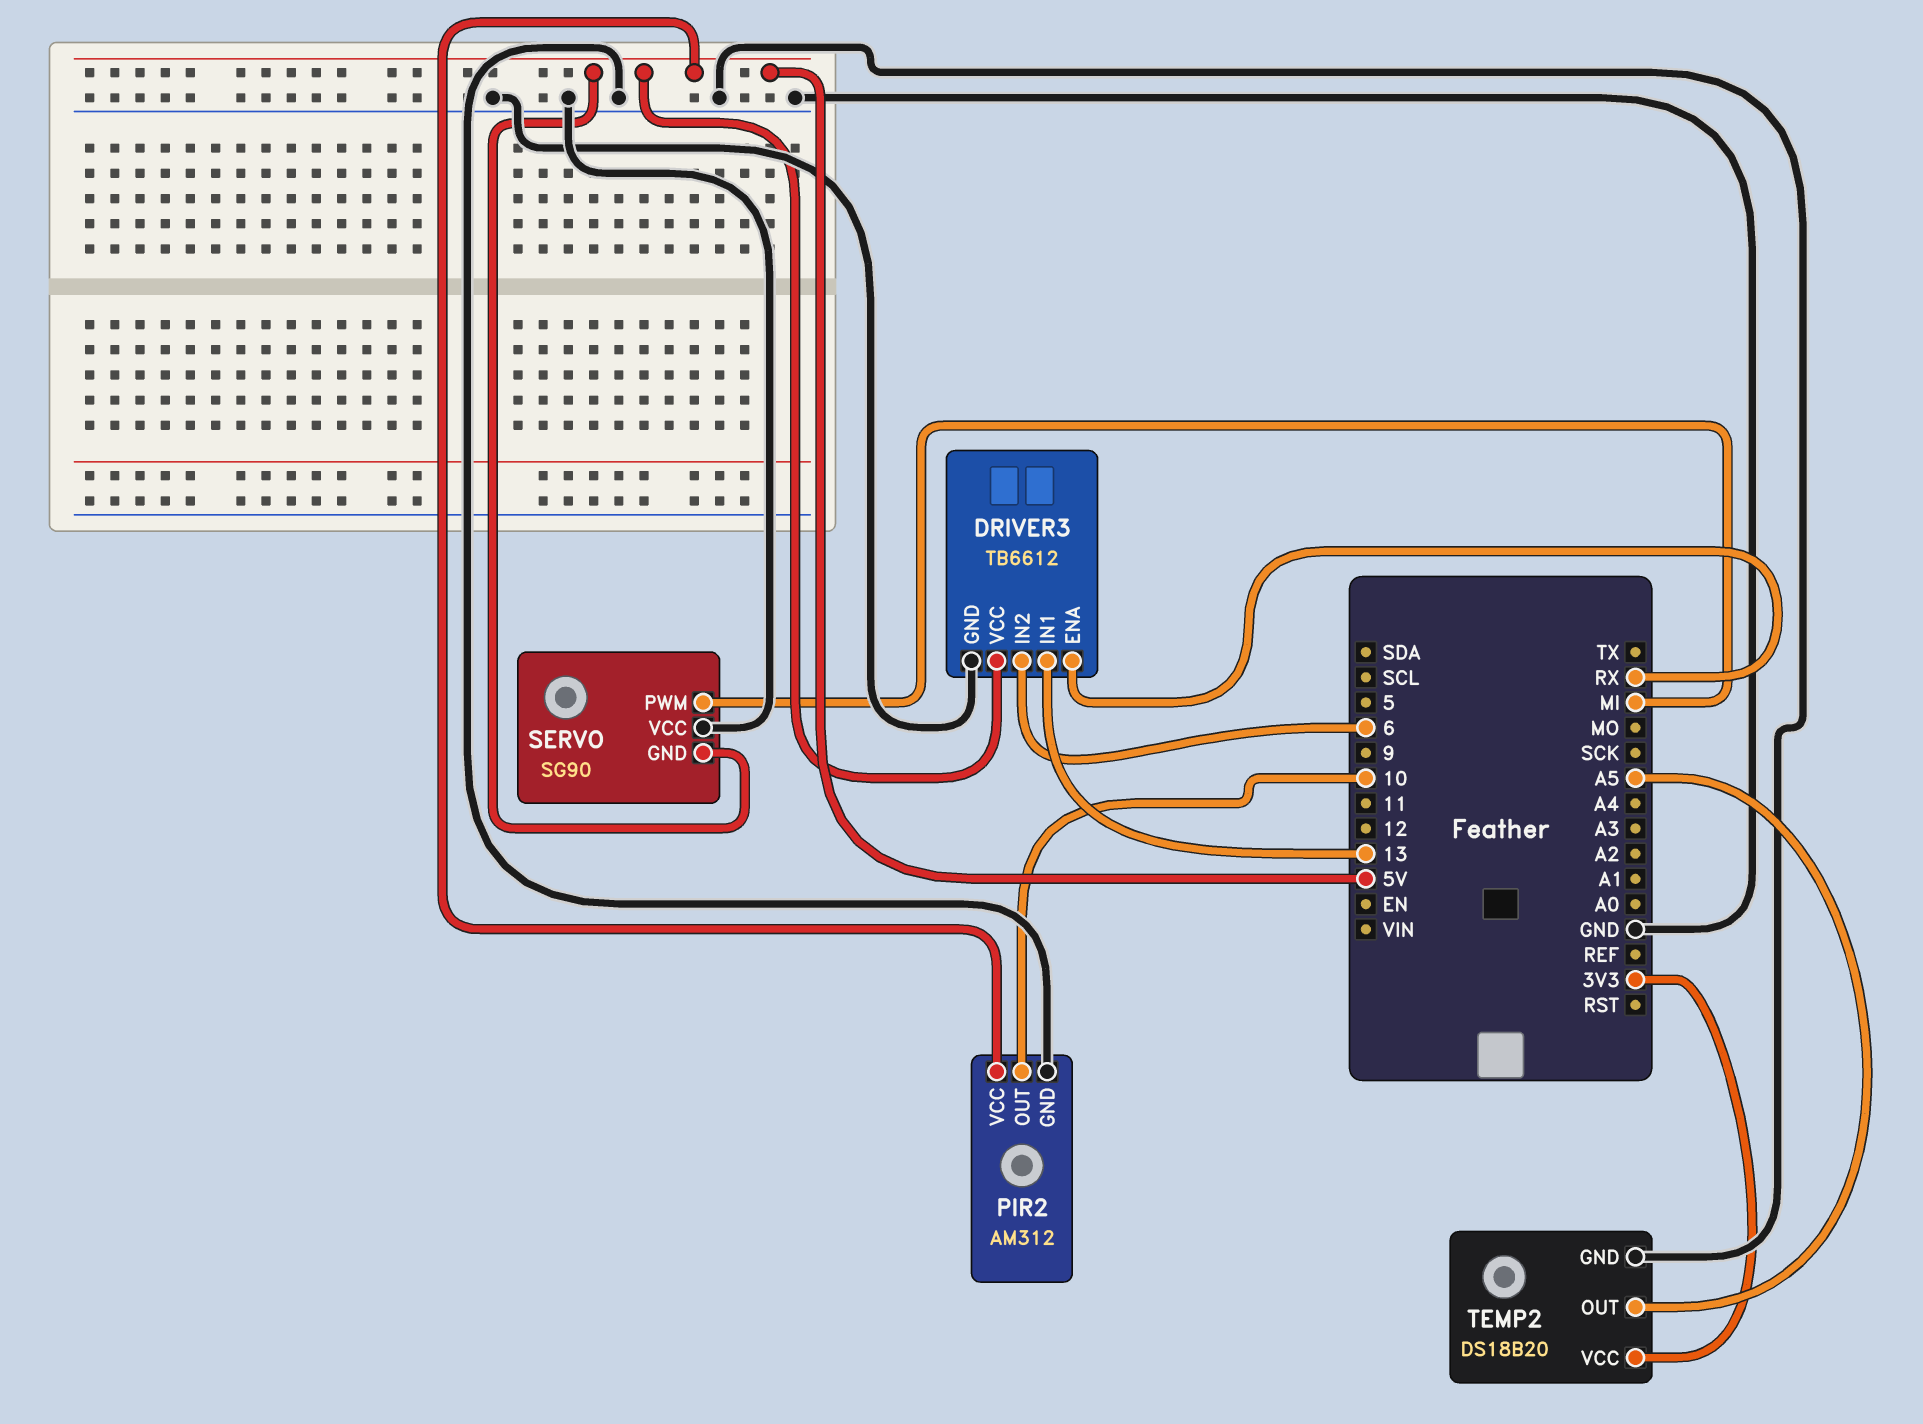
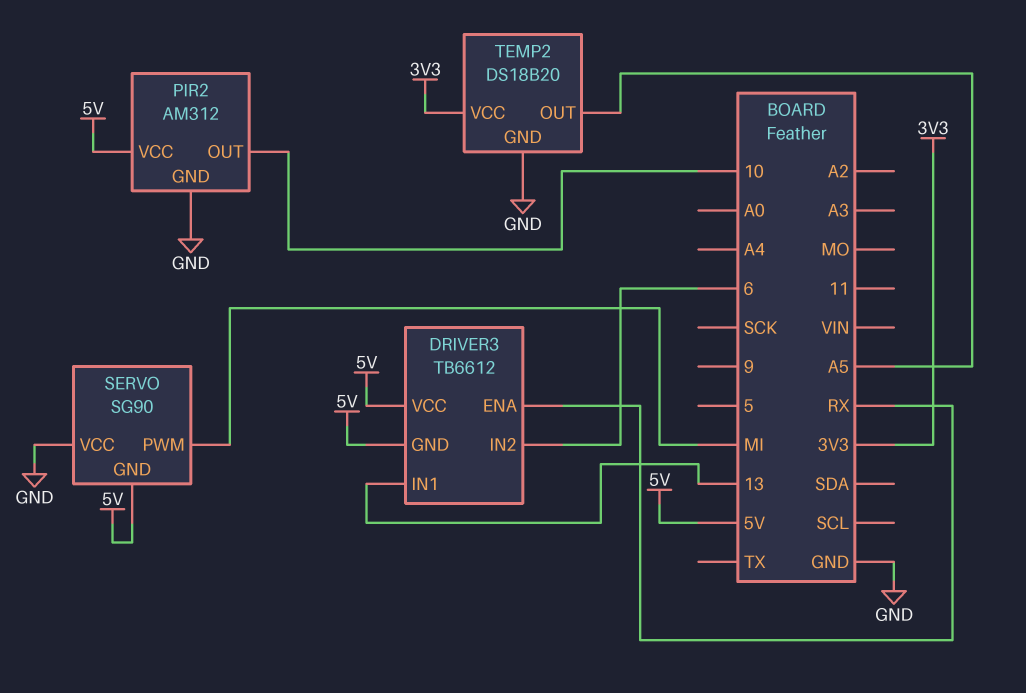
DRIVER3 pin GND: GND -> 5V

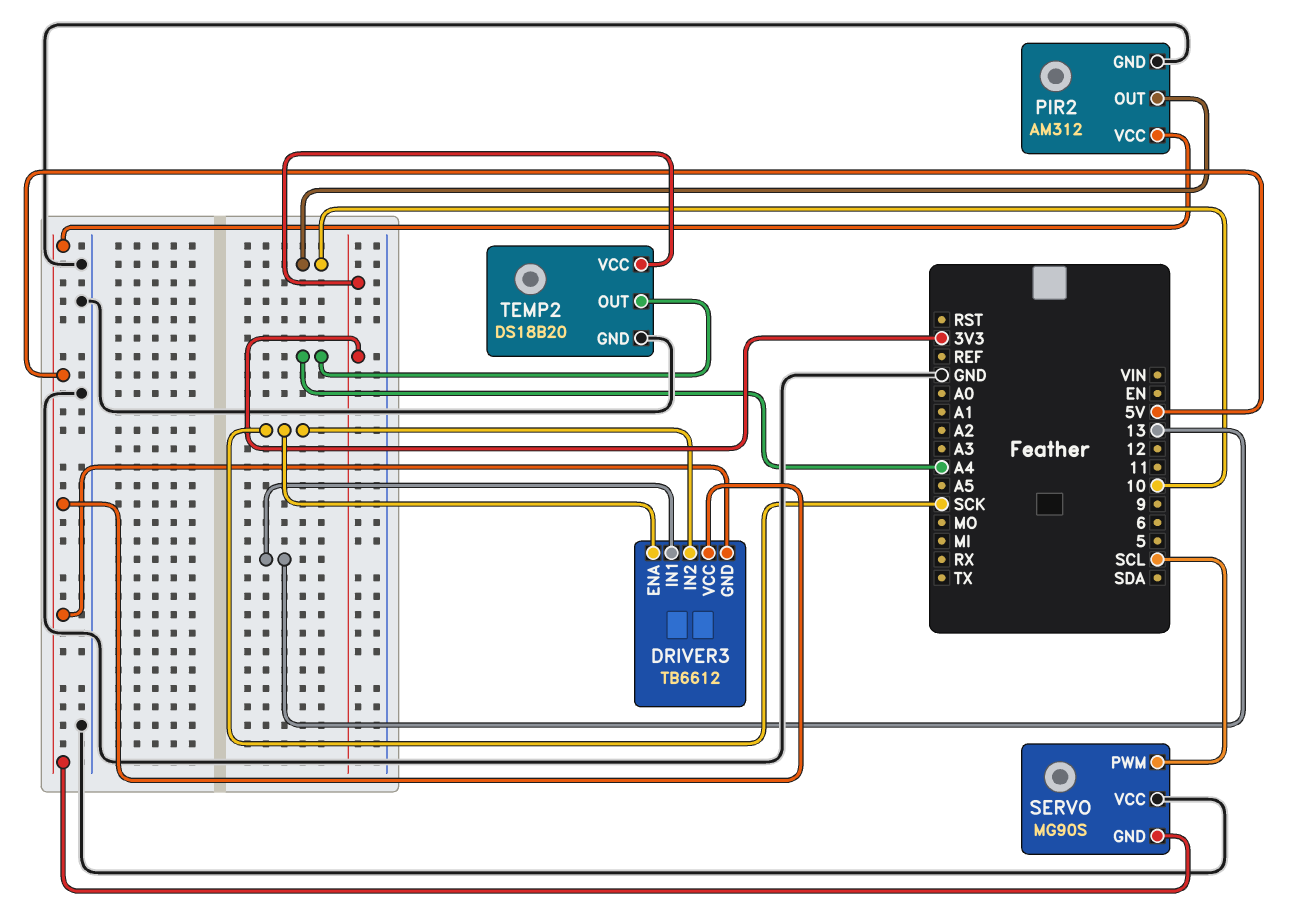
DRIVER3 pin ENA: RX -> SCK
DRIVER3 pin IN2: 6 -> SCK
SERVO: SG90 -> MG90S
SERVO pin PWM: MI -> SCL
TEMP2 pin OUT: A5 -> A4

